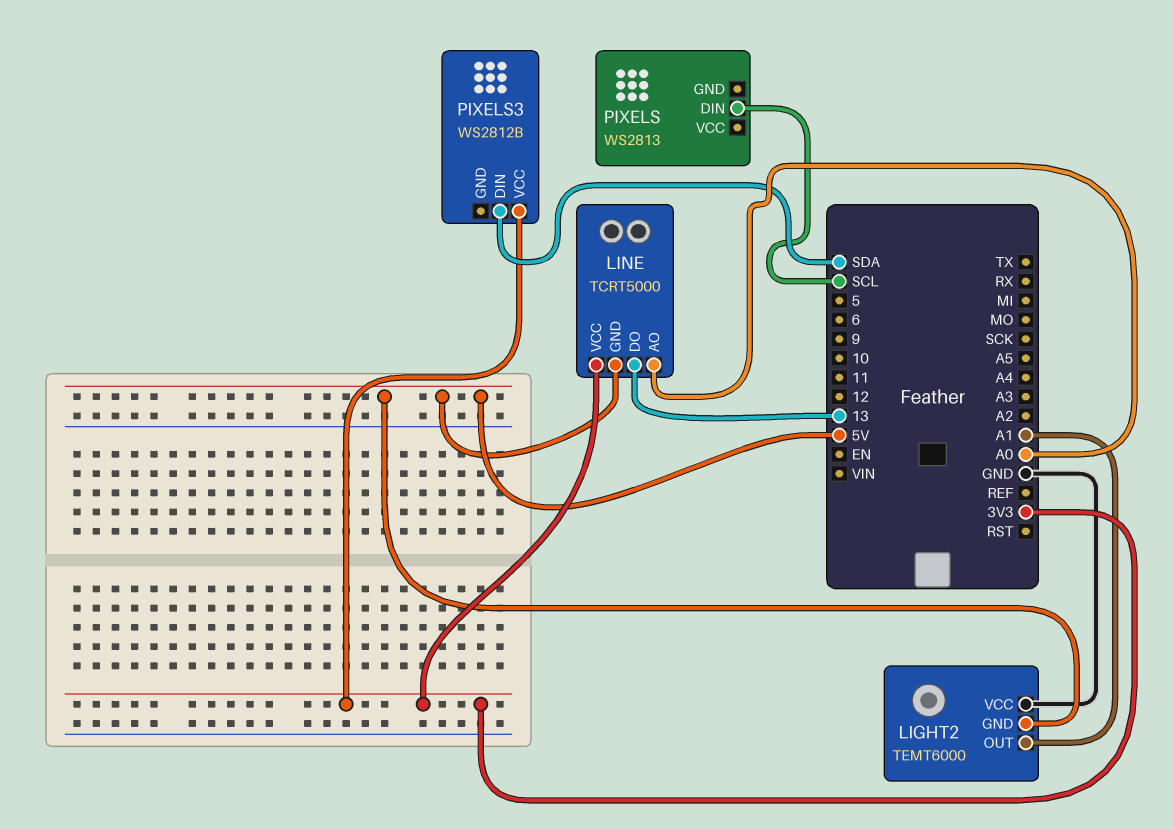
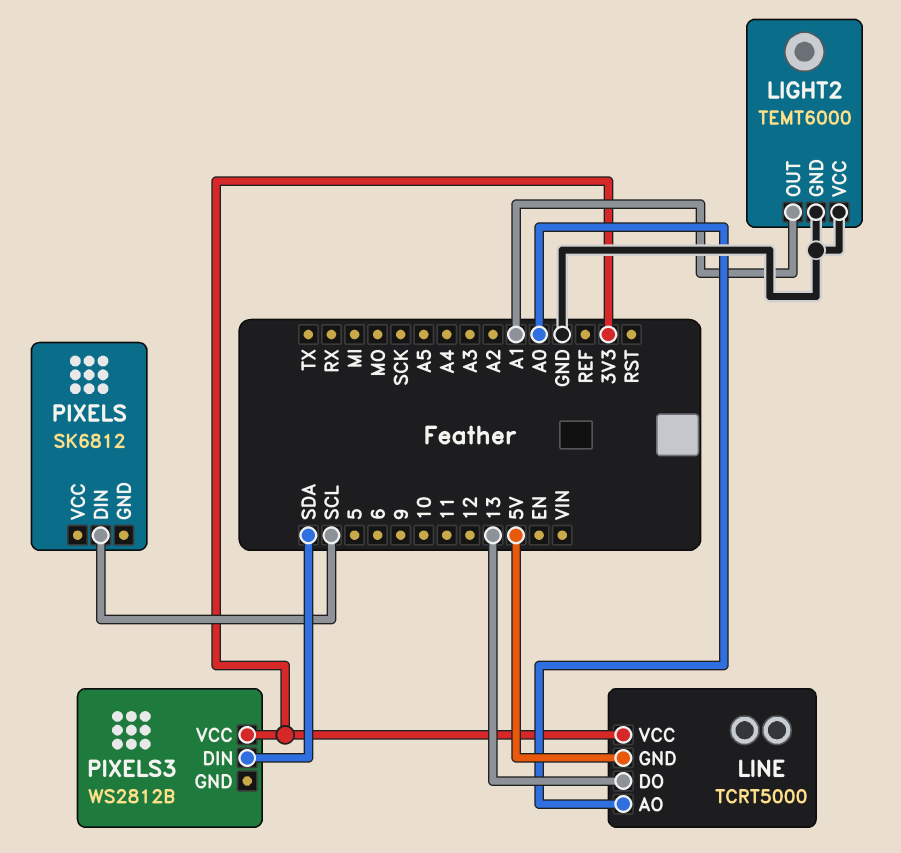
LIGHT2 pin GND: 5V -> GND
PIXELS: WS2813 -> SK6812

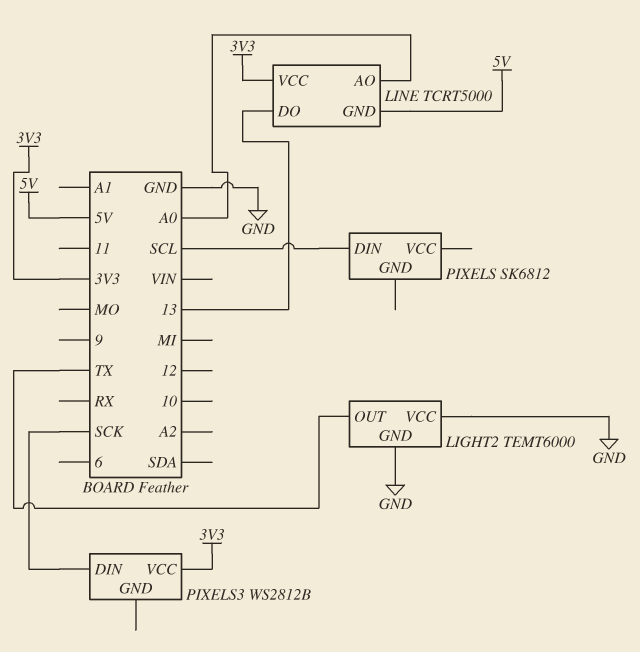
LIGHT2 pin OUT: A1 -> TX
PIXELS3 pin DIN: SDA -> SCK

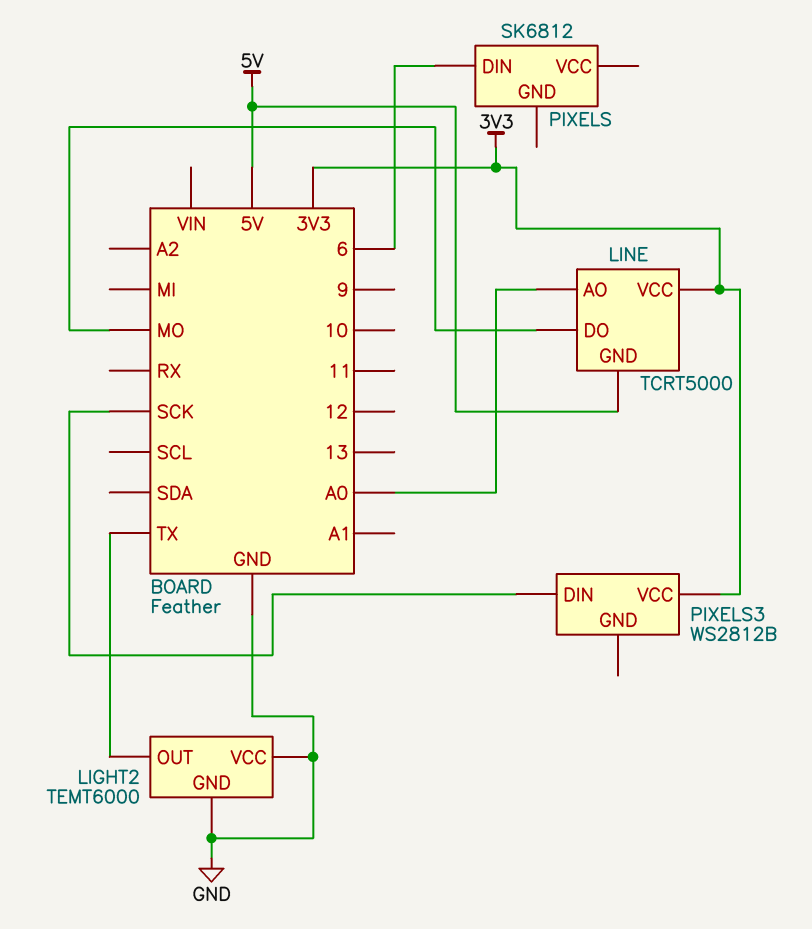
LINE pin DO: 13 -> MO
PIXELS pin DIN: SCL -> 6

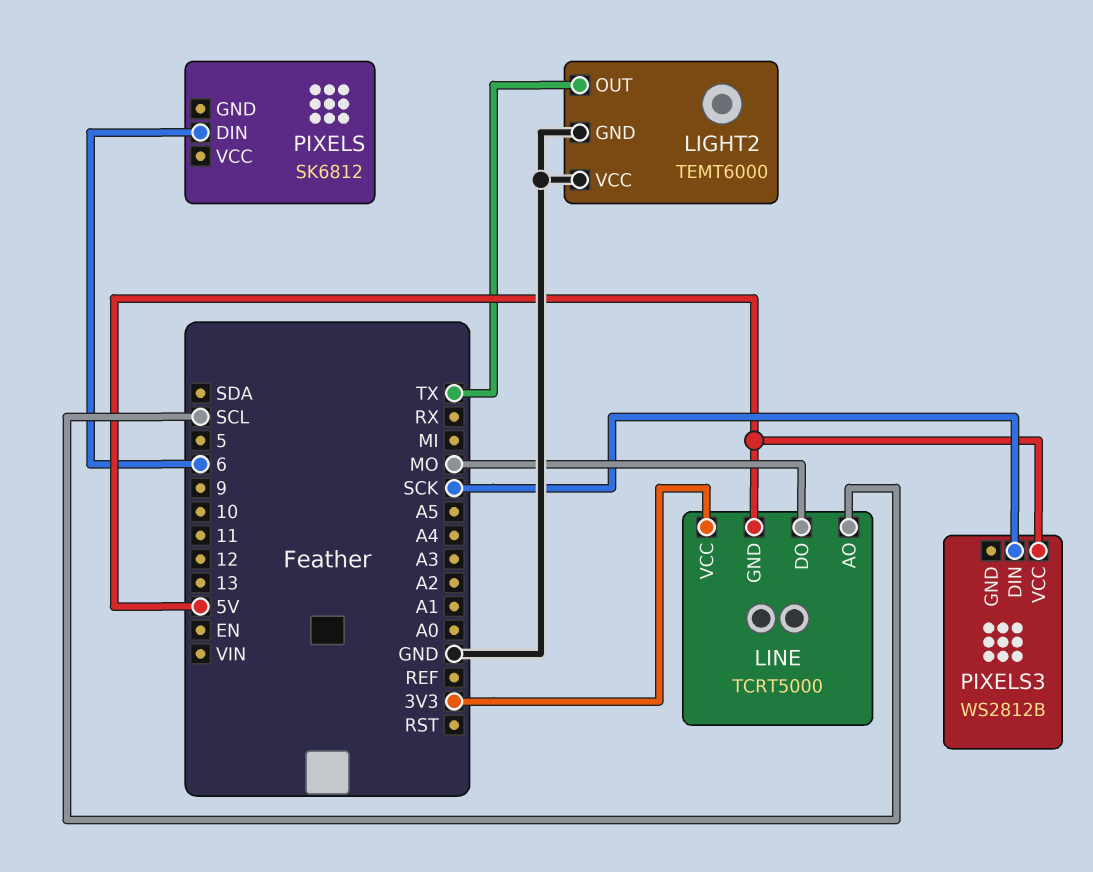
LINE pin AO: A0 -> SCL
PIXELS3 pin VCC: 3V3 -> 5V

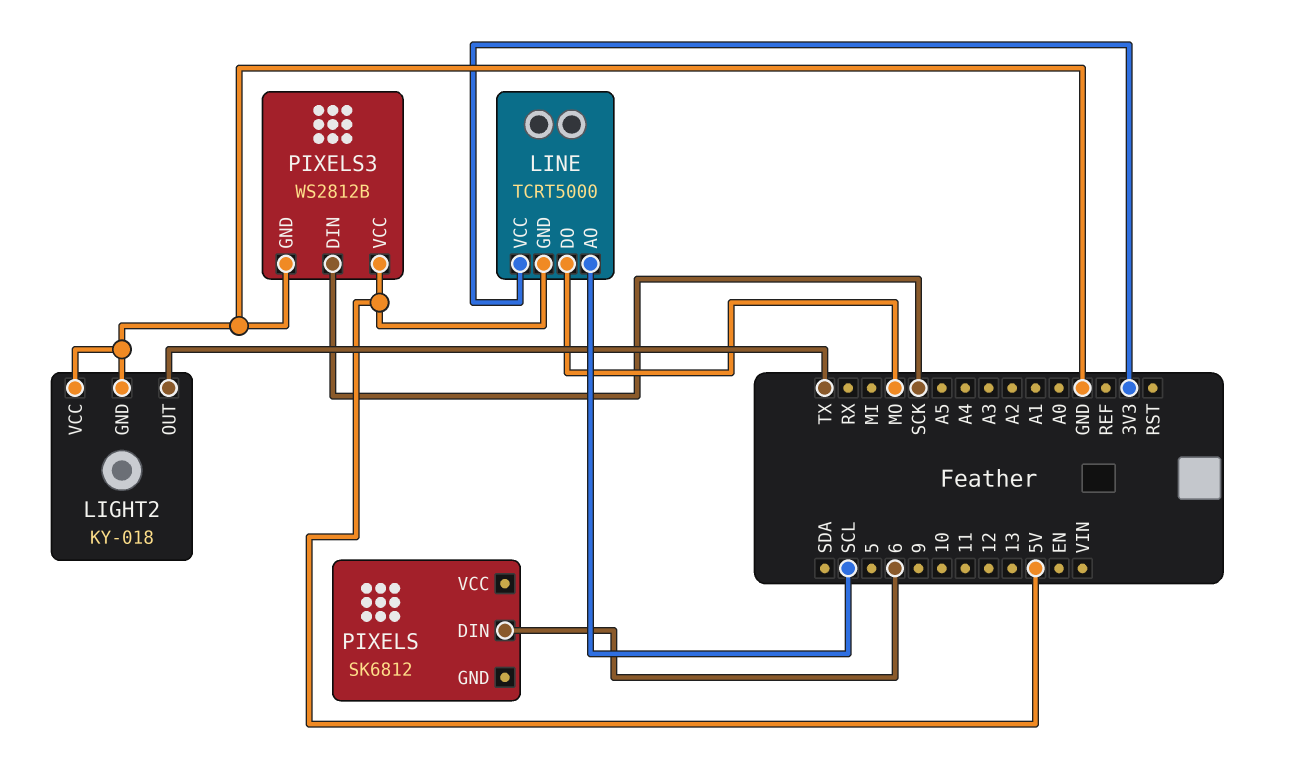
LIGHT2: TEMT6000 -> KY-018
PIXELS3 pin GND: none -> GND

